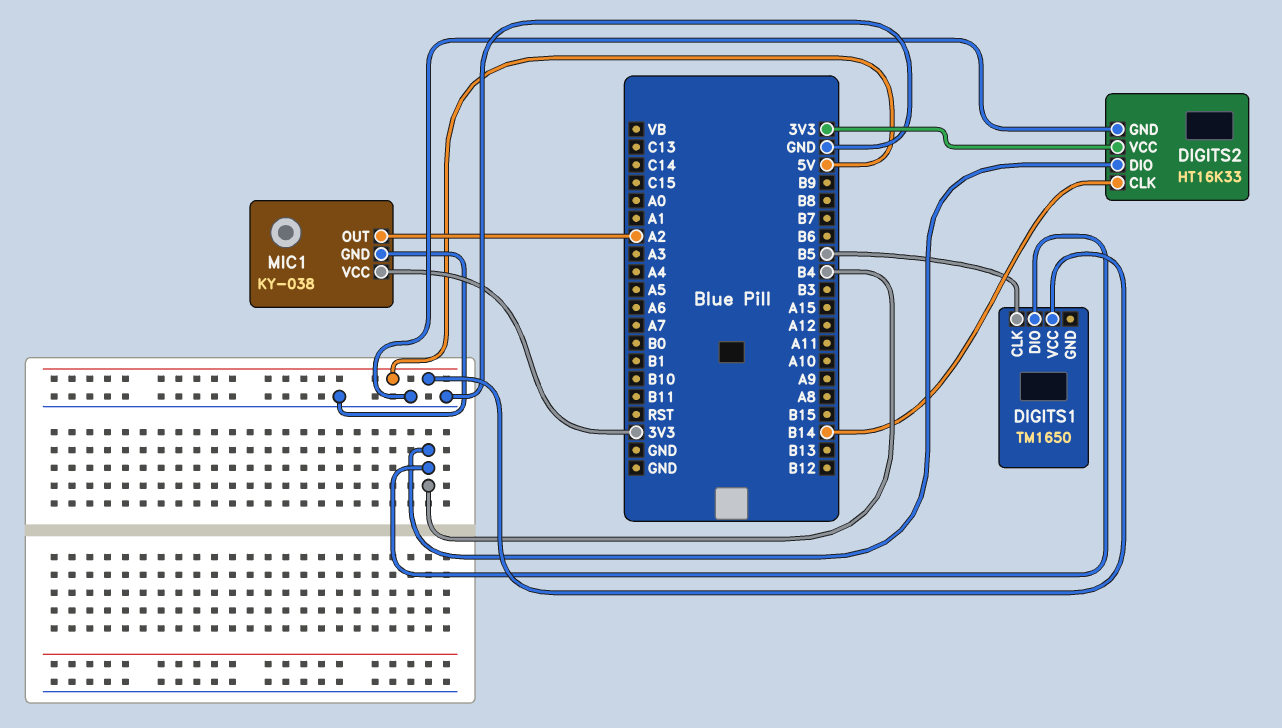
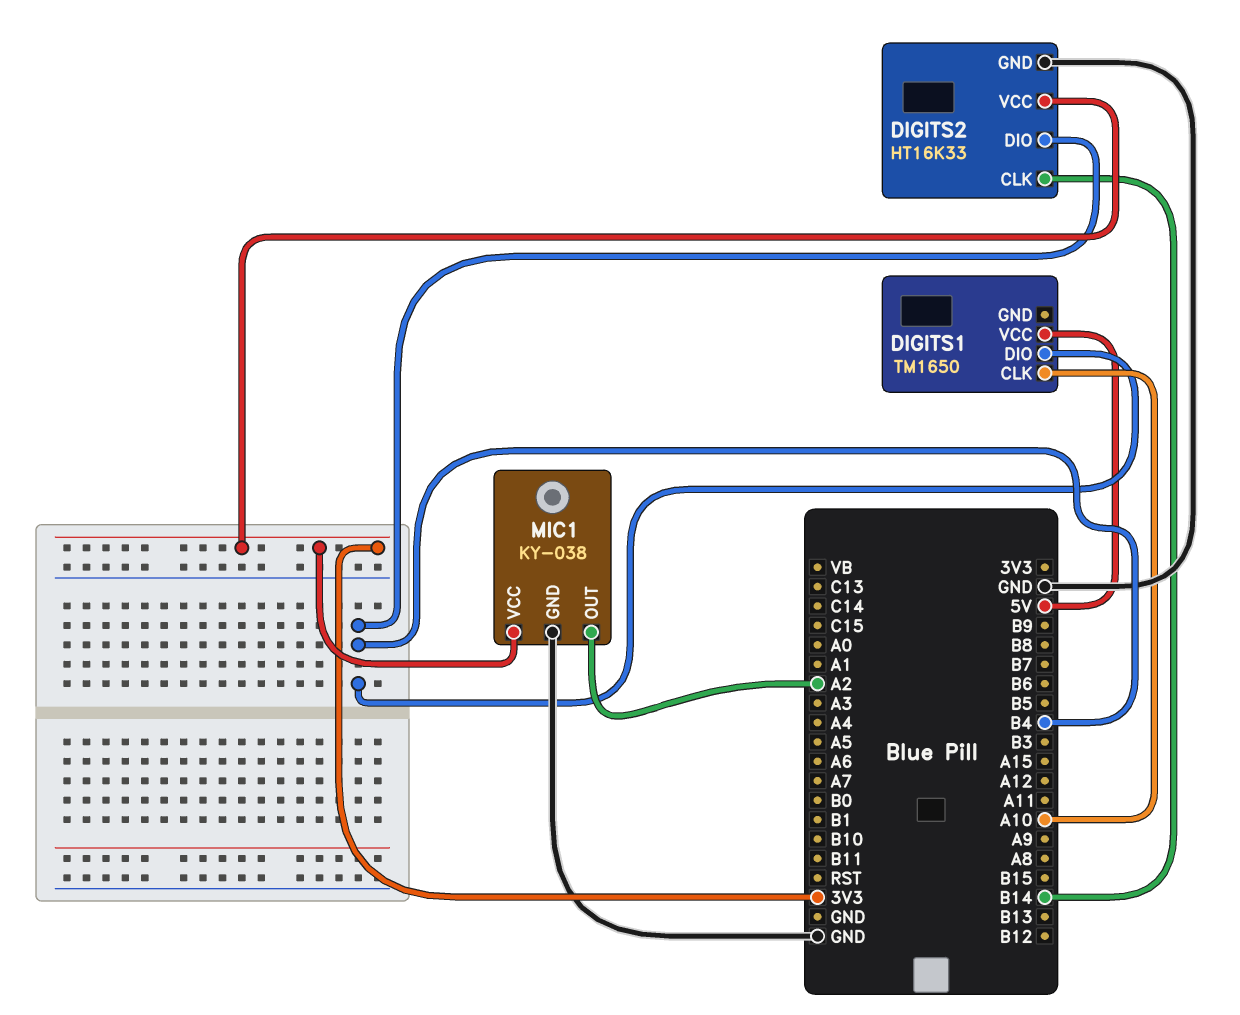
DIGITS1 pin CLK: B5 -> A10

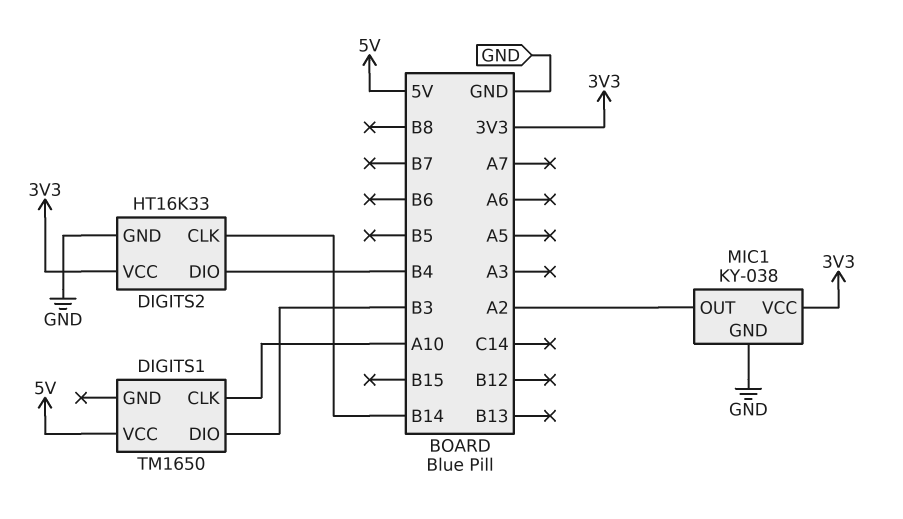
DIGITS1 pin DIO: B4 -> B3

